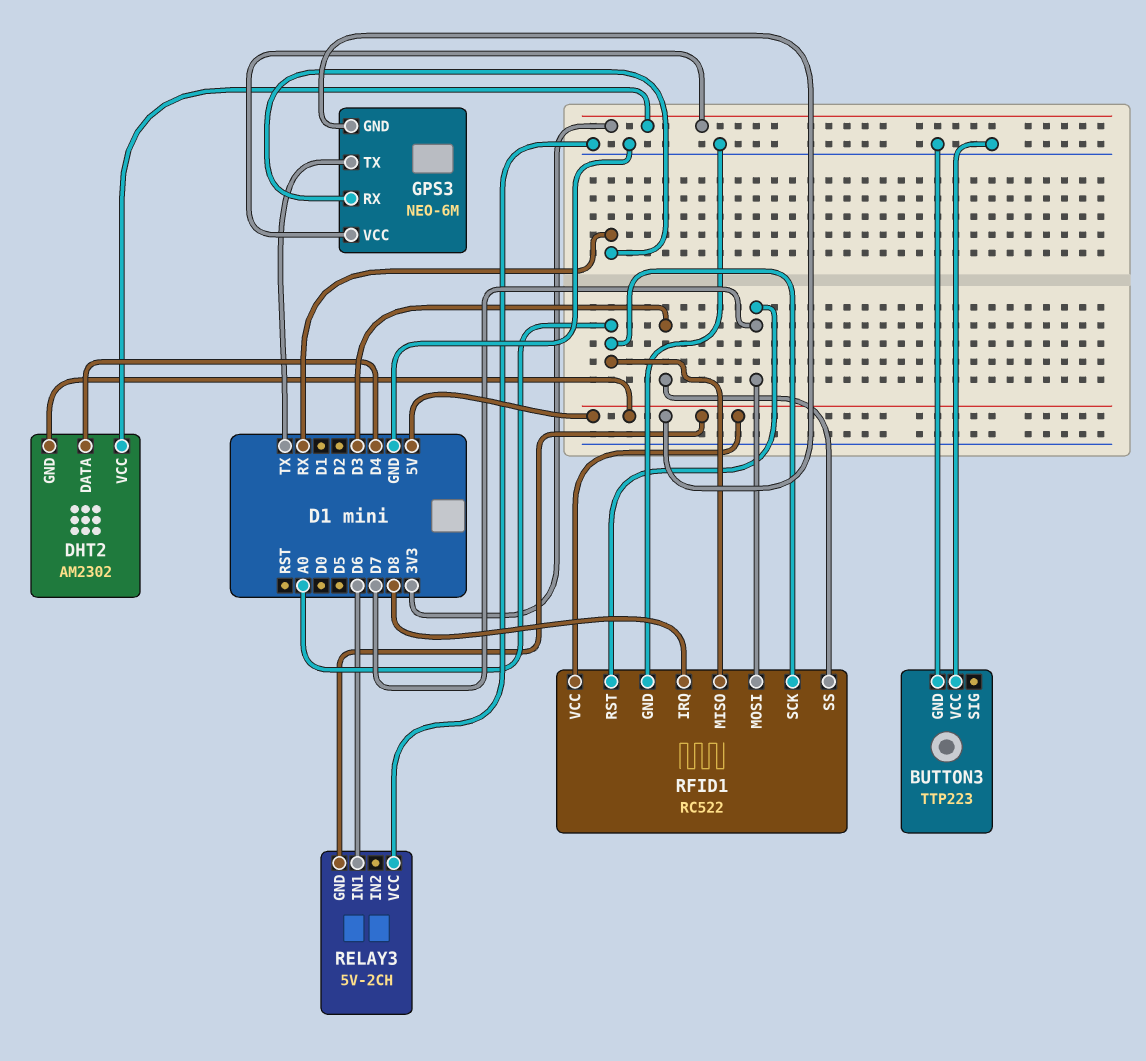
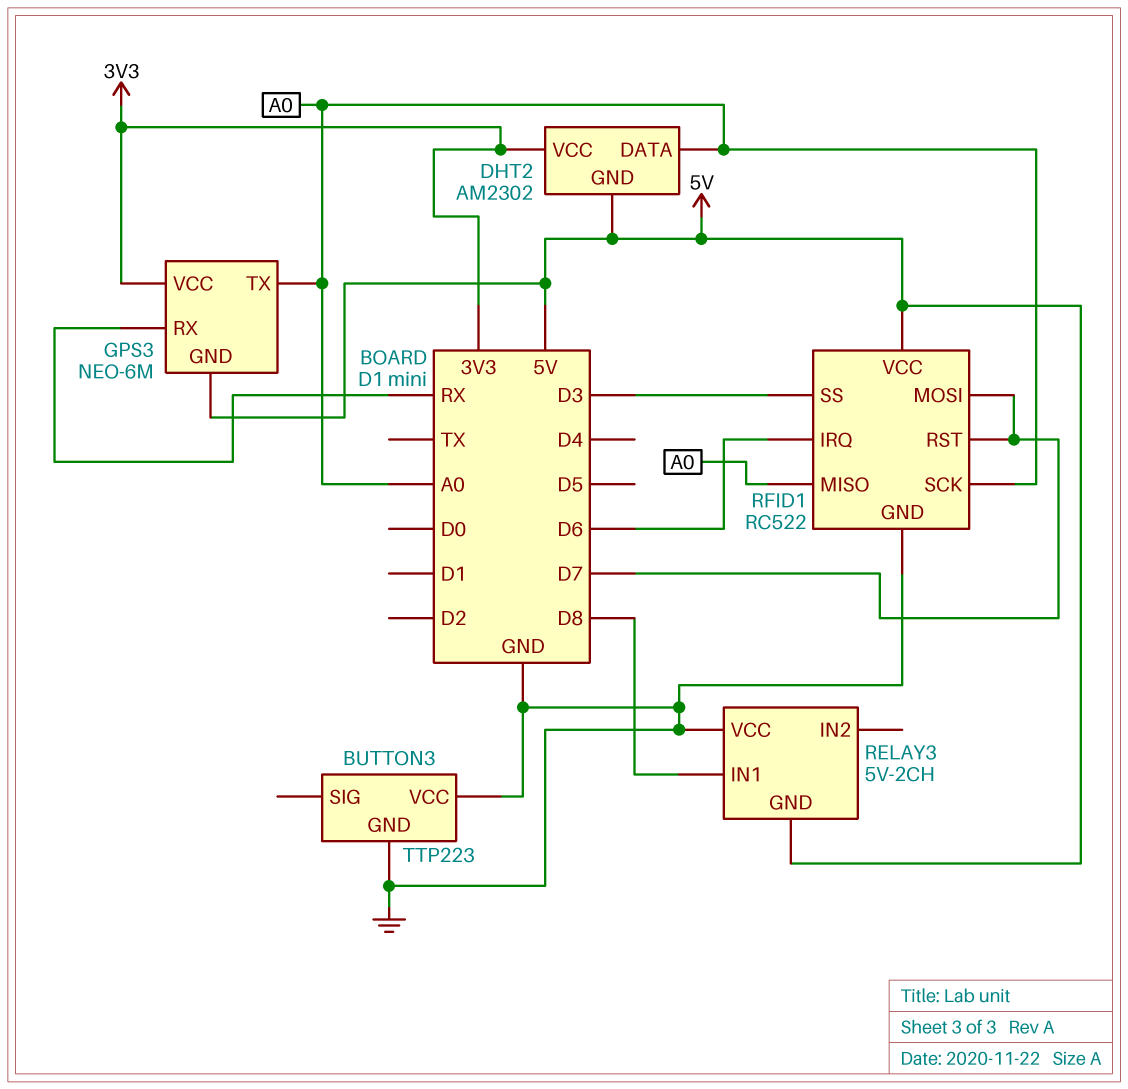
DHT2 pin DATA: D4 -> A0
GPS3 pin TX: TX -> A0
RELAY3 pin IN1: D6 -> D8
RFID1 pin IRQ: D8 -> D6

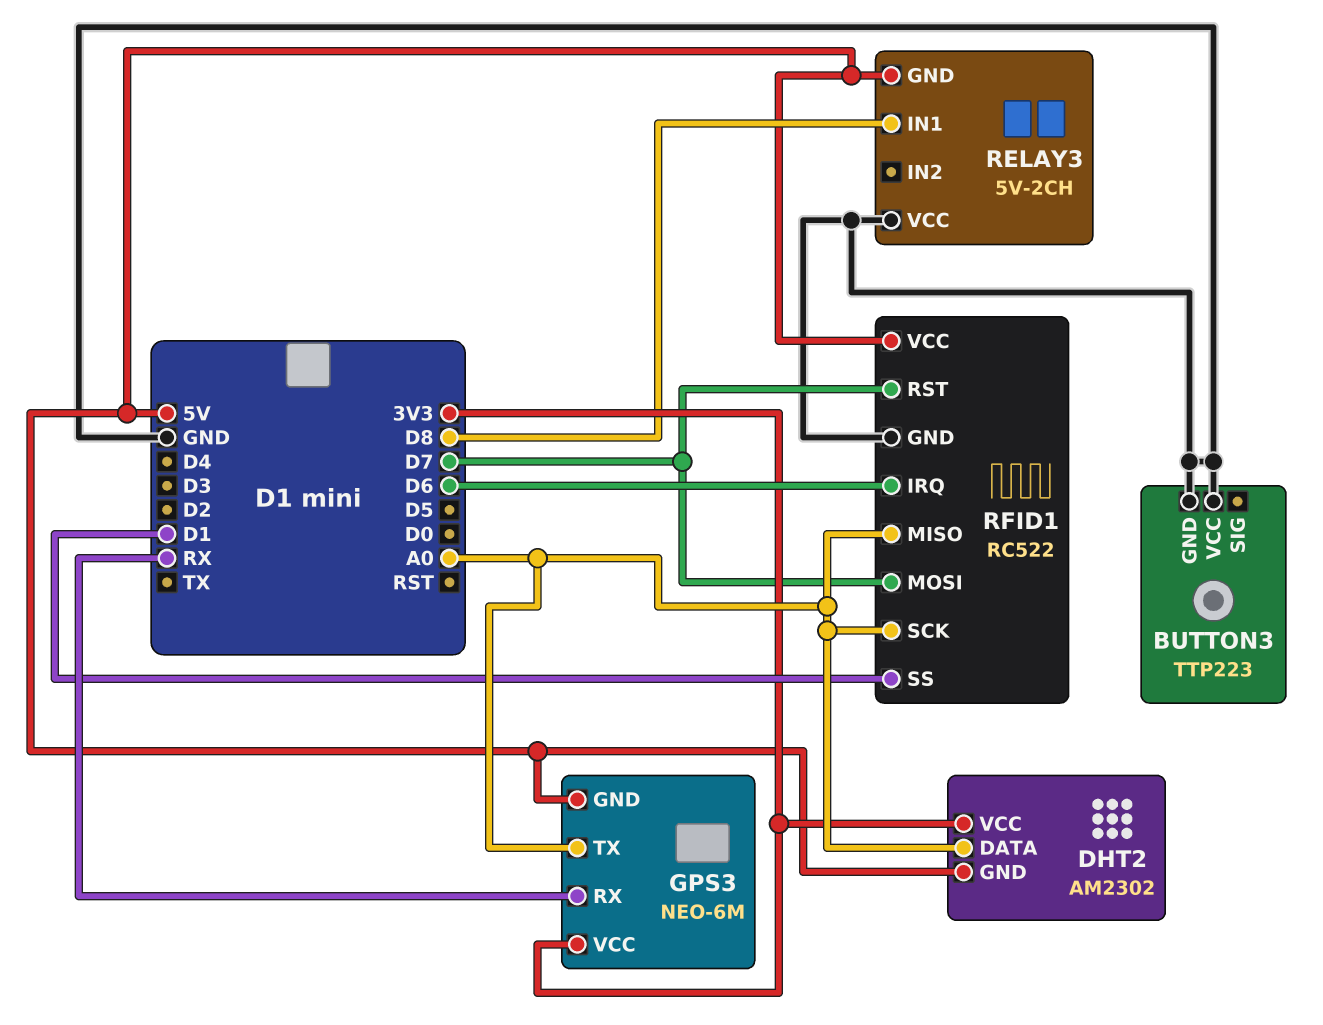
RFID1 pin SS: D3 -> D1

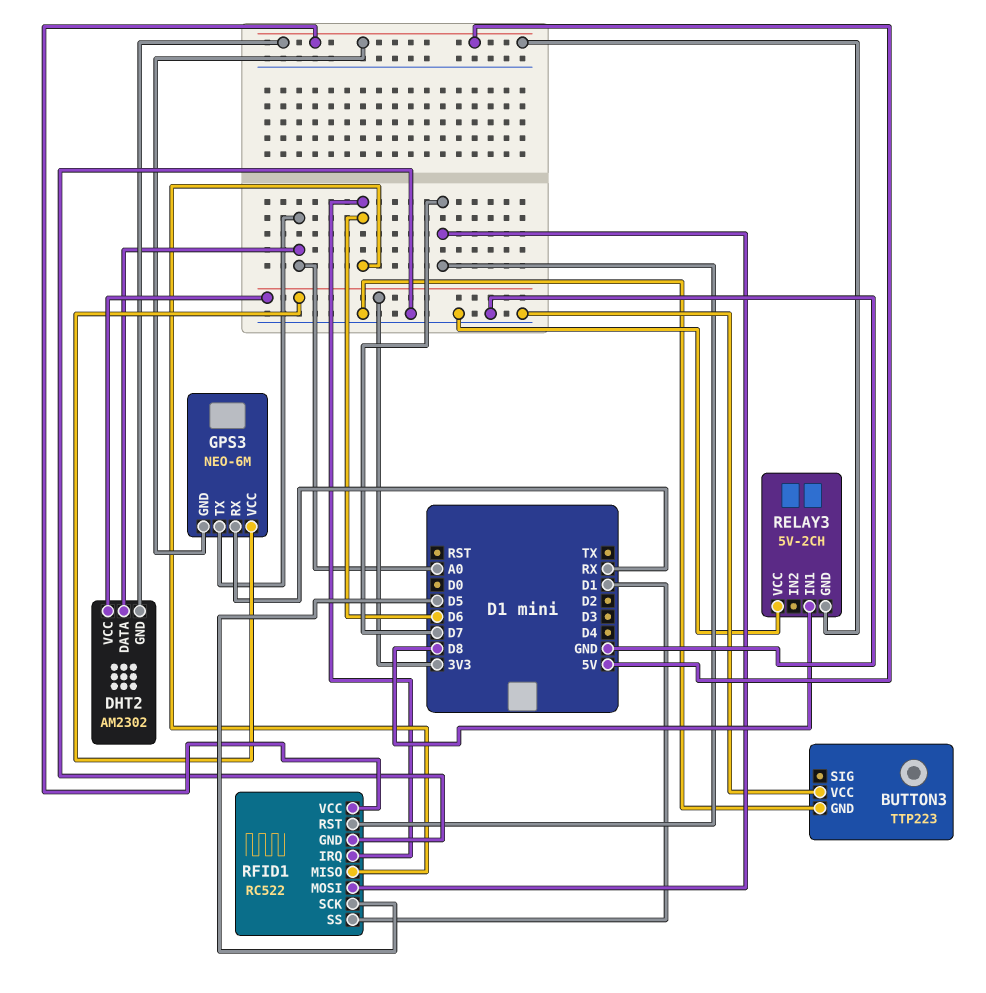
RFID1 pin MISO: A0 -> D6
RFID1 pin SCK: A0 -> D5

